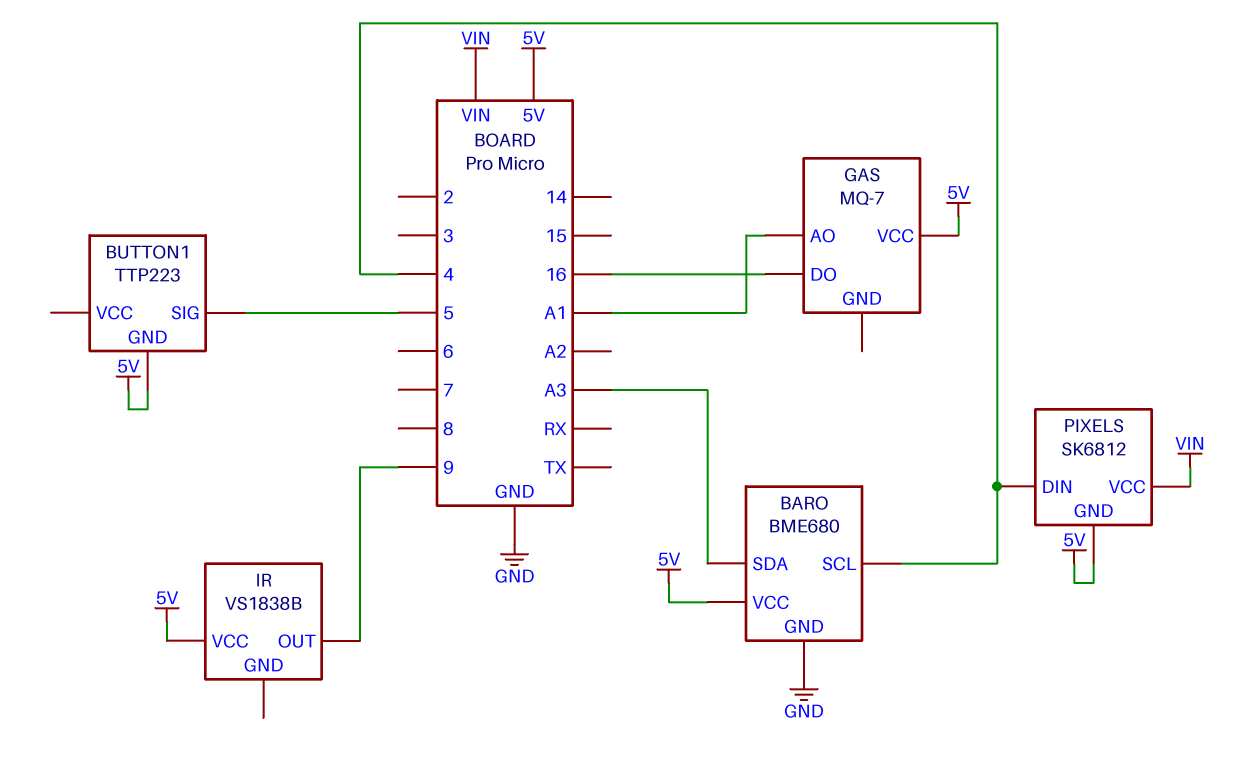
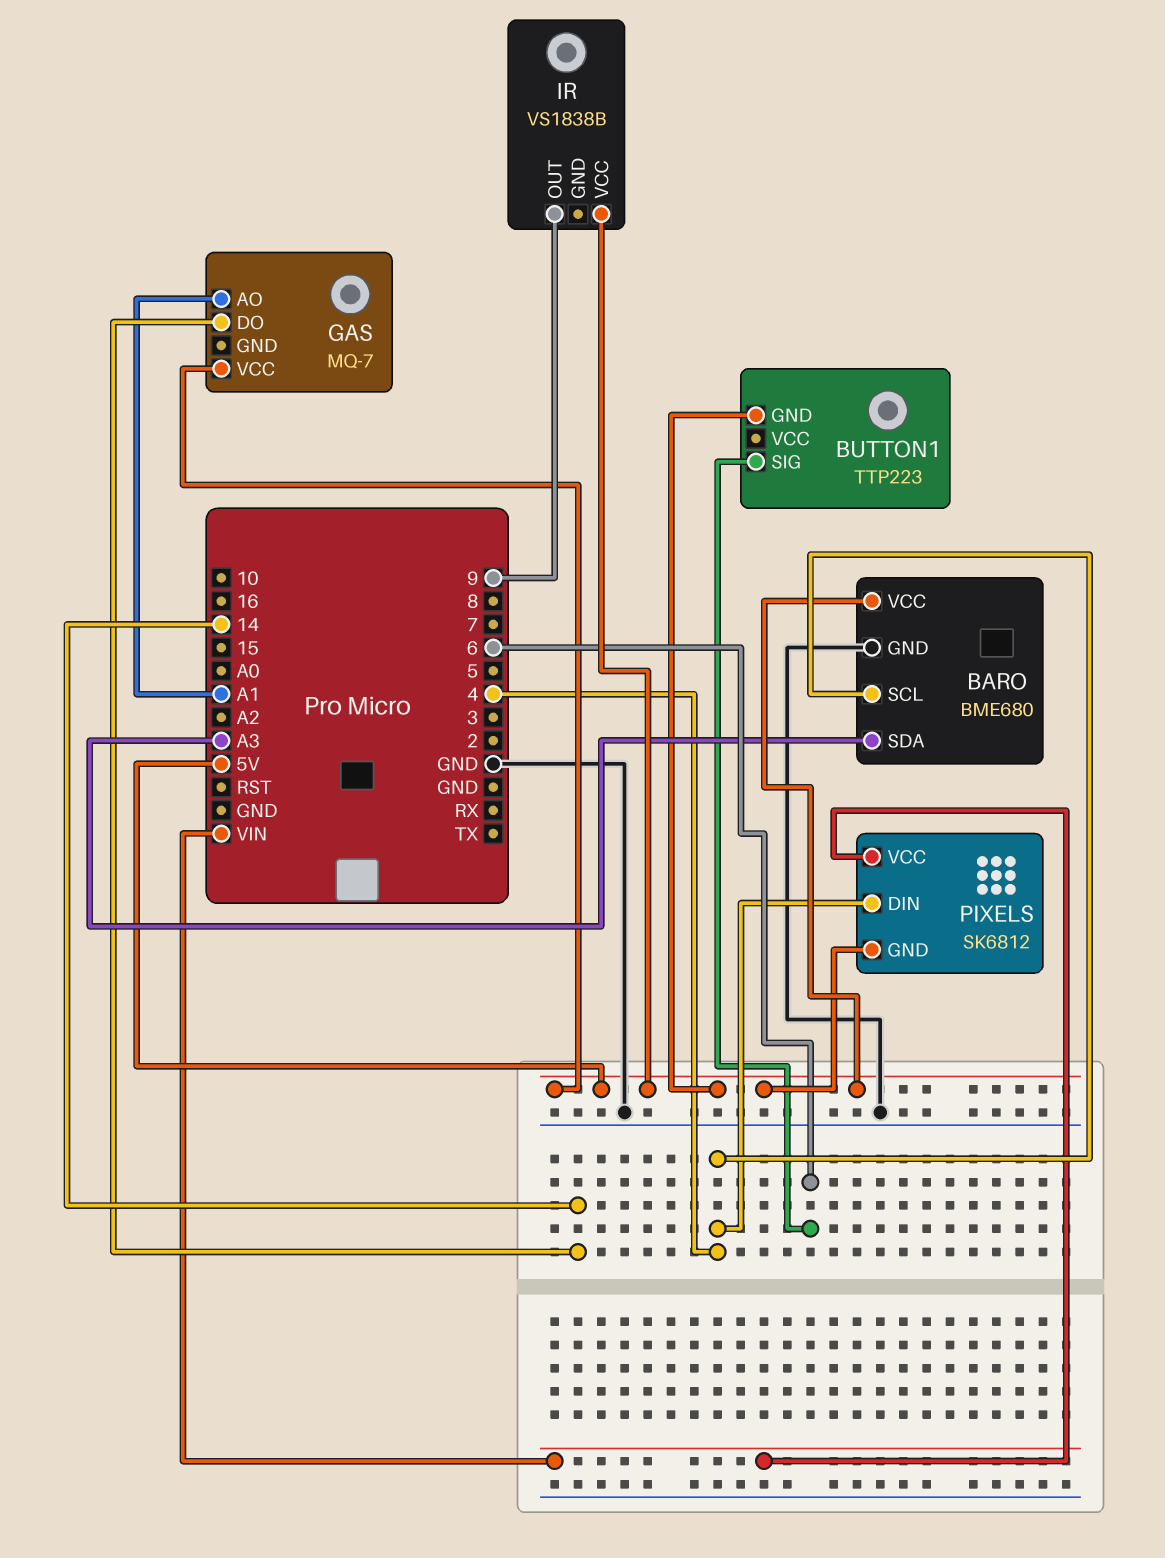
BUTTON1 pin SIG: 5 -> 6
GAS pin DO: 16 -> 14

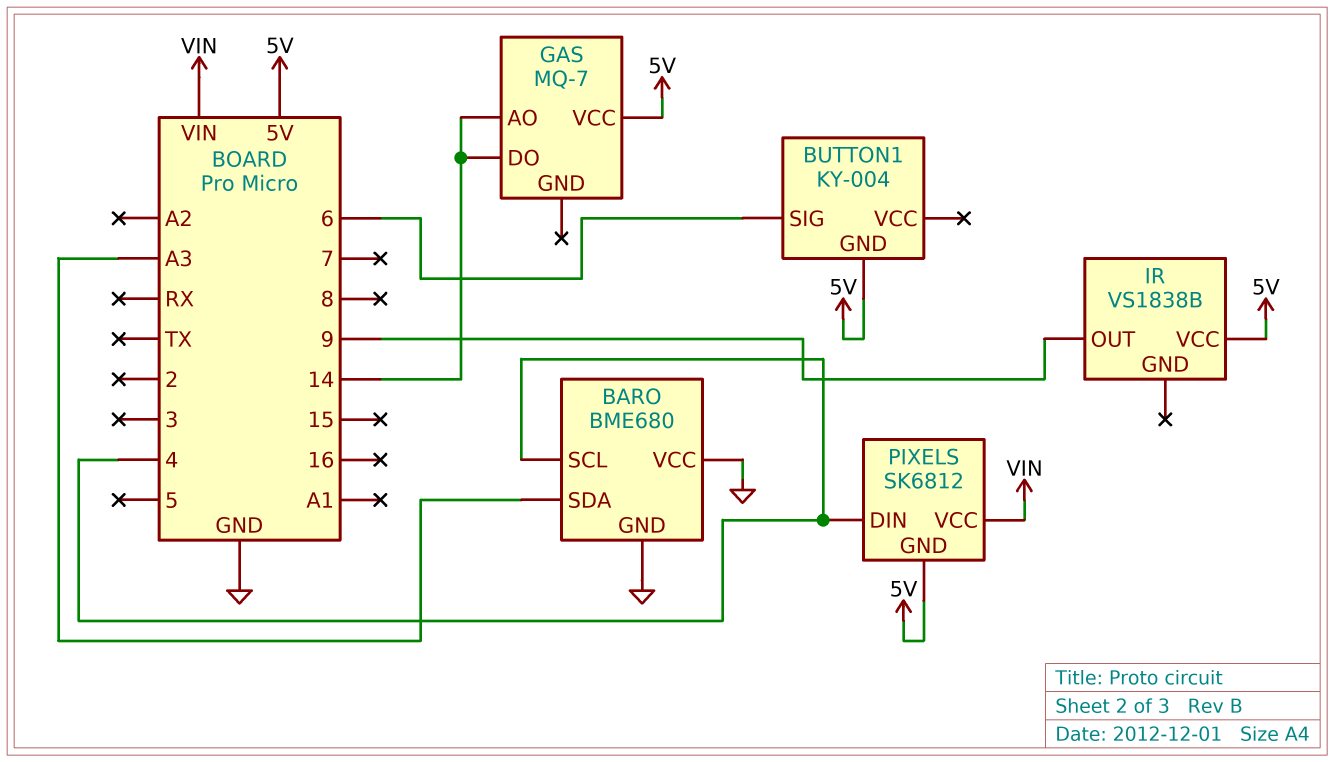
BARO pin VCC: 5V -> GND
BUTTON1: TTP223 -> KY-004
GAS pin AO: A1 -> 14

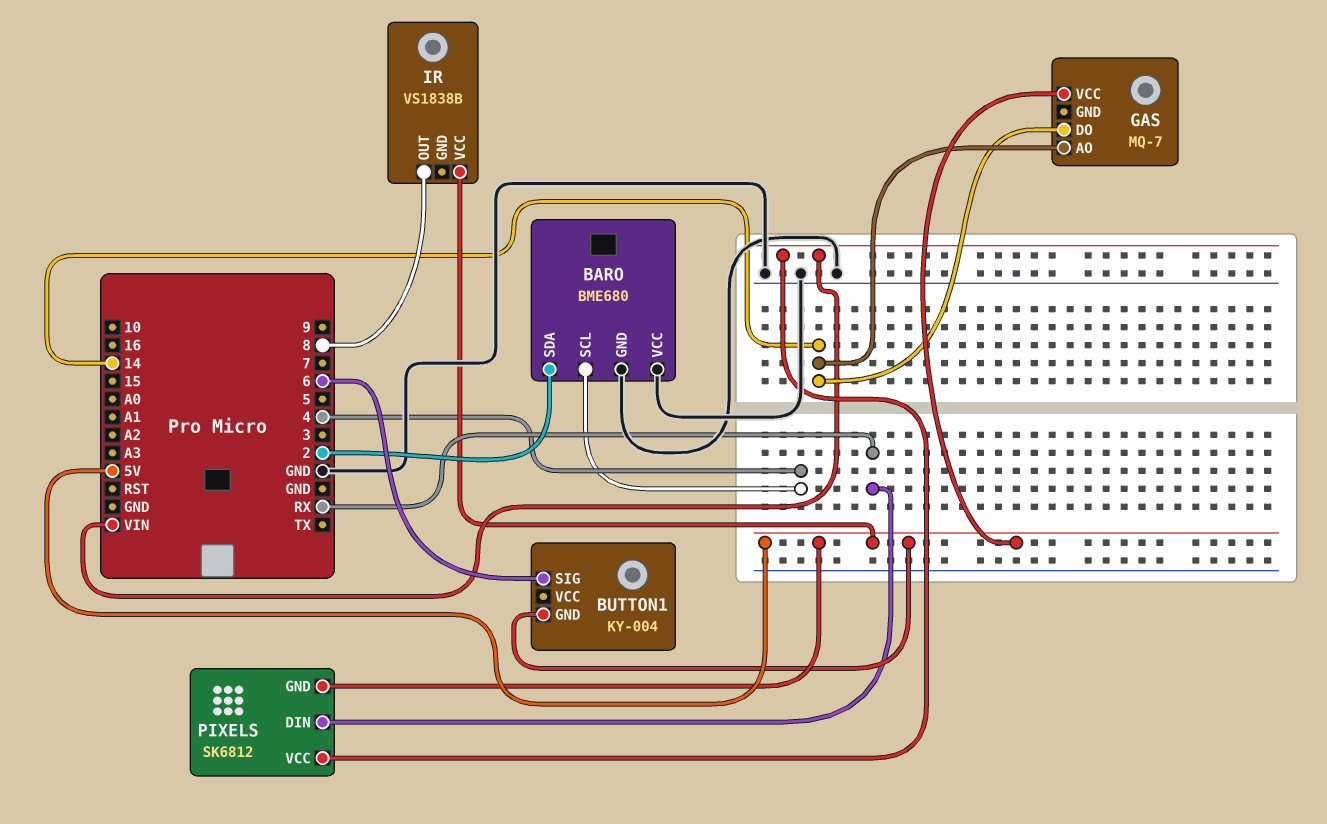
BARO pin SDA: A3 -> 2
IR pin OUT: 9 -> 8
PIXELS pin DIN: 4 -> RX

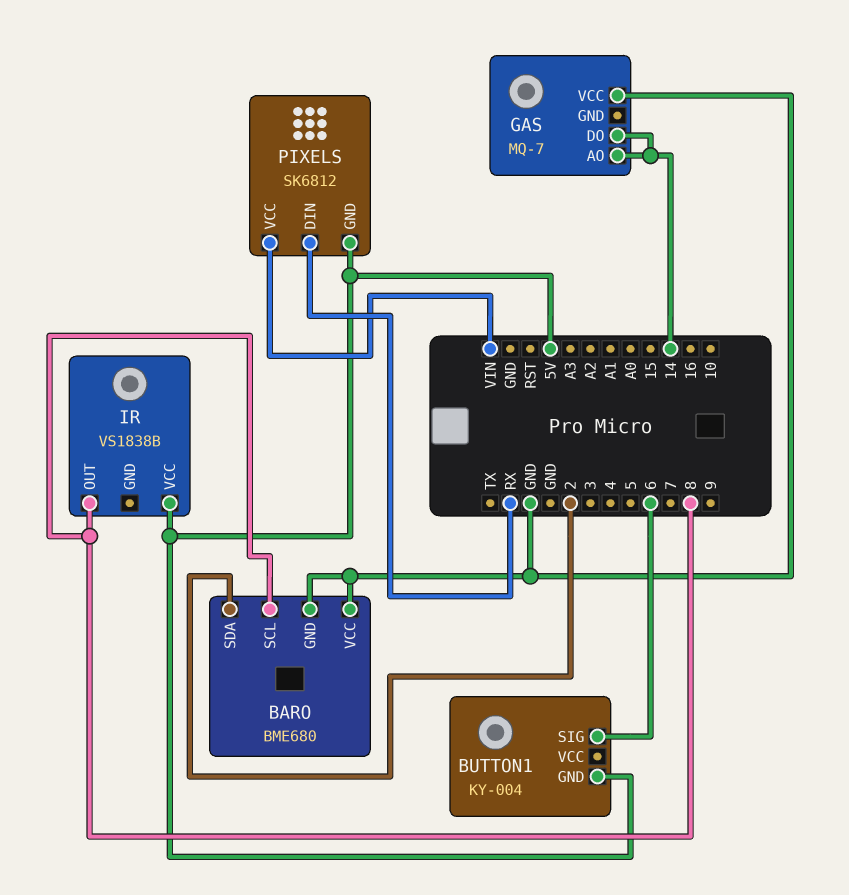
BARO pin SCL: 4 -> 8
GAS pin VCC: 5V -> GND

